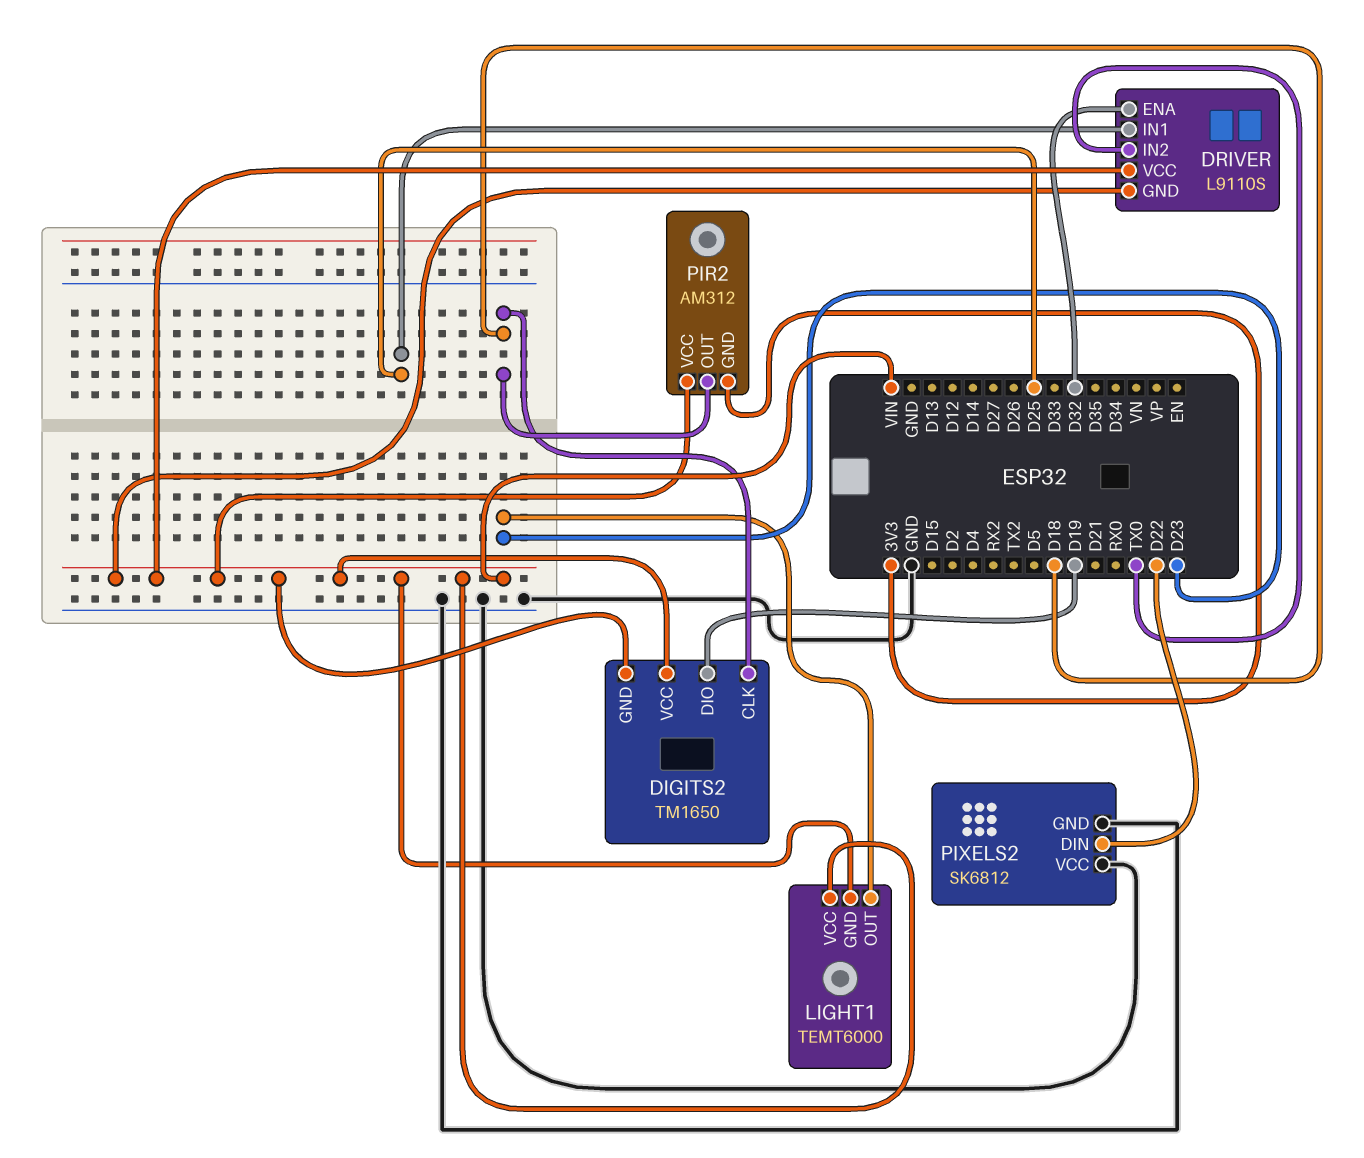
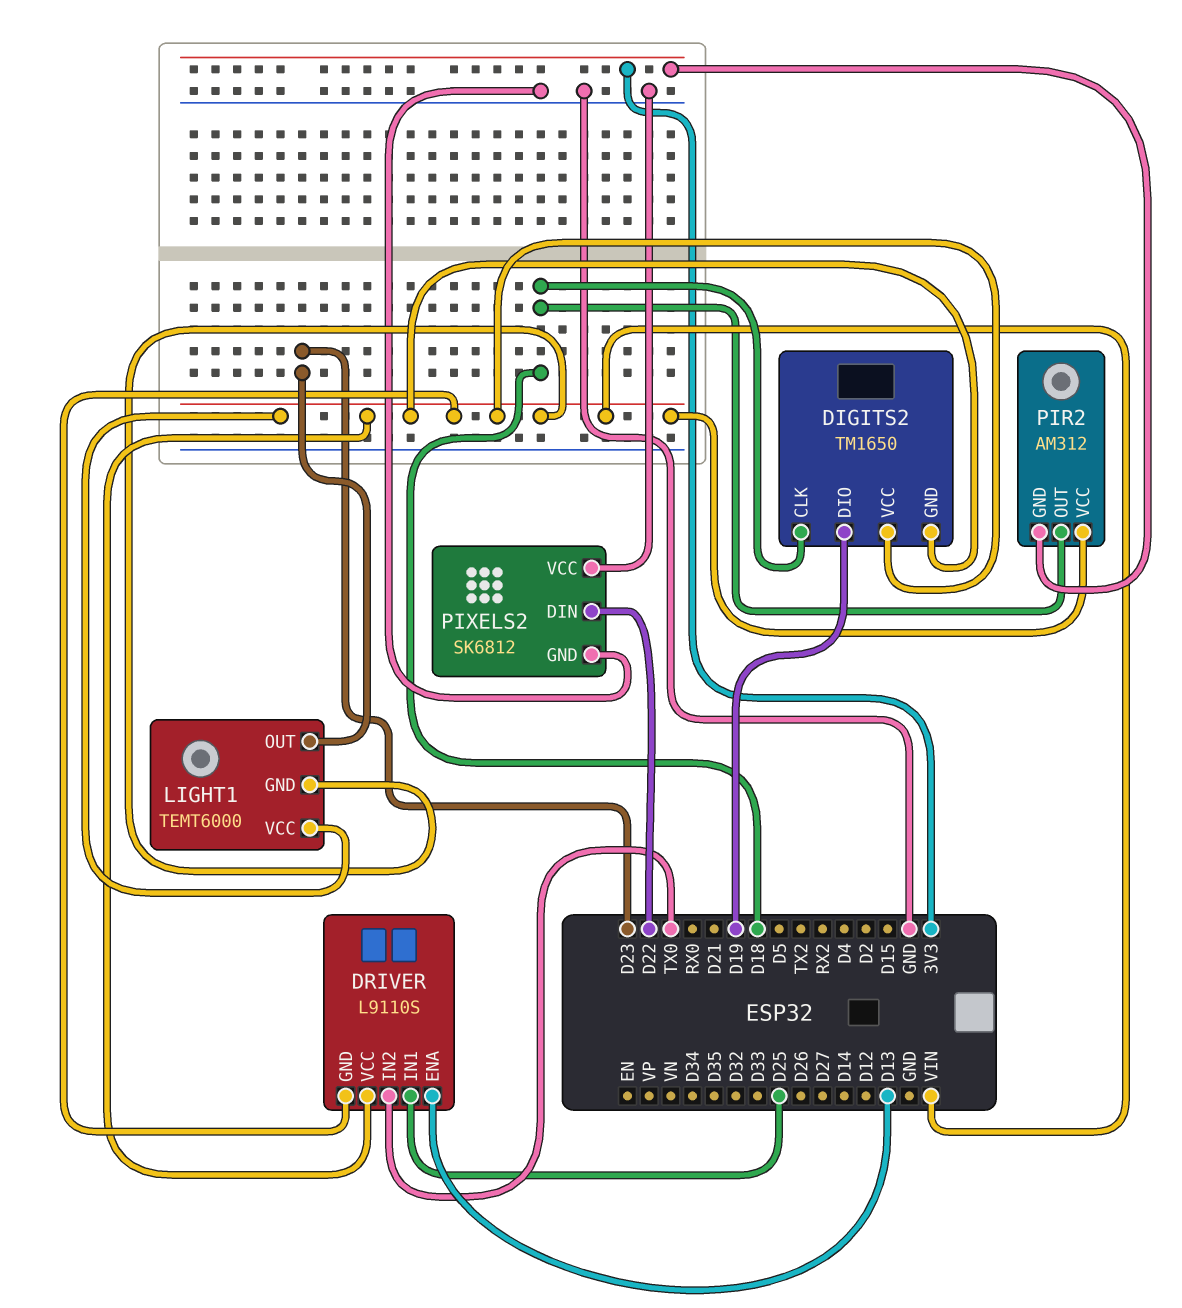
DRIVER pin ENA: D32 -> D13

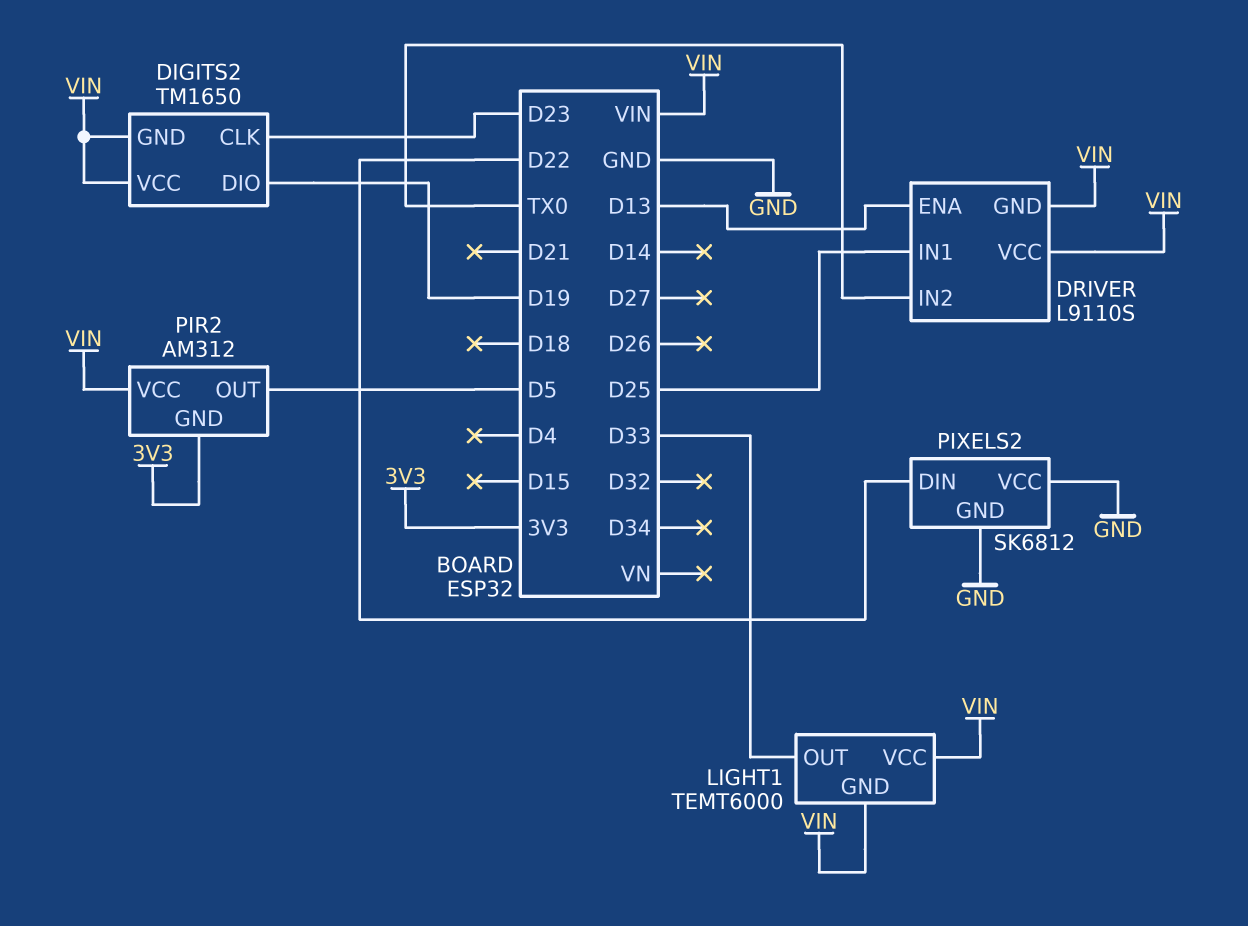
DIGITS2 pin CLK: D18 -> D23
LIGHT1 pin OUT: D23 -> D33
PIR2 pin OUT: D18 -> D5

